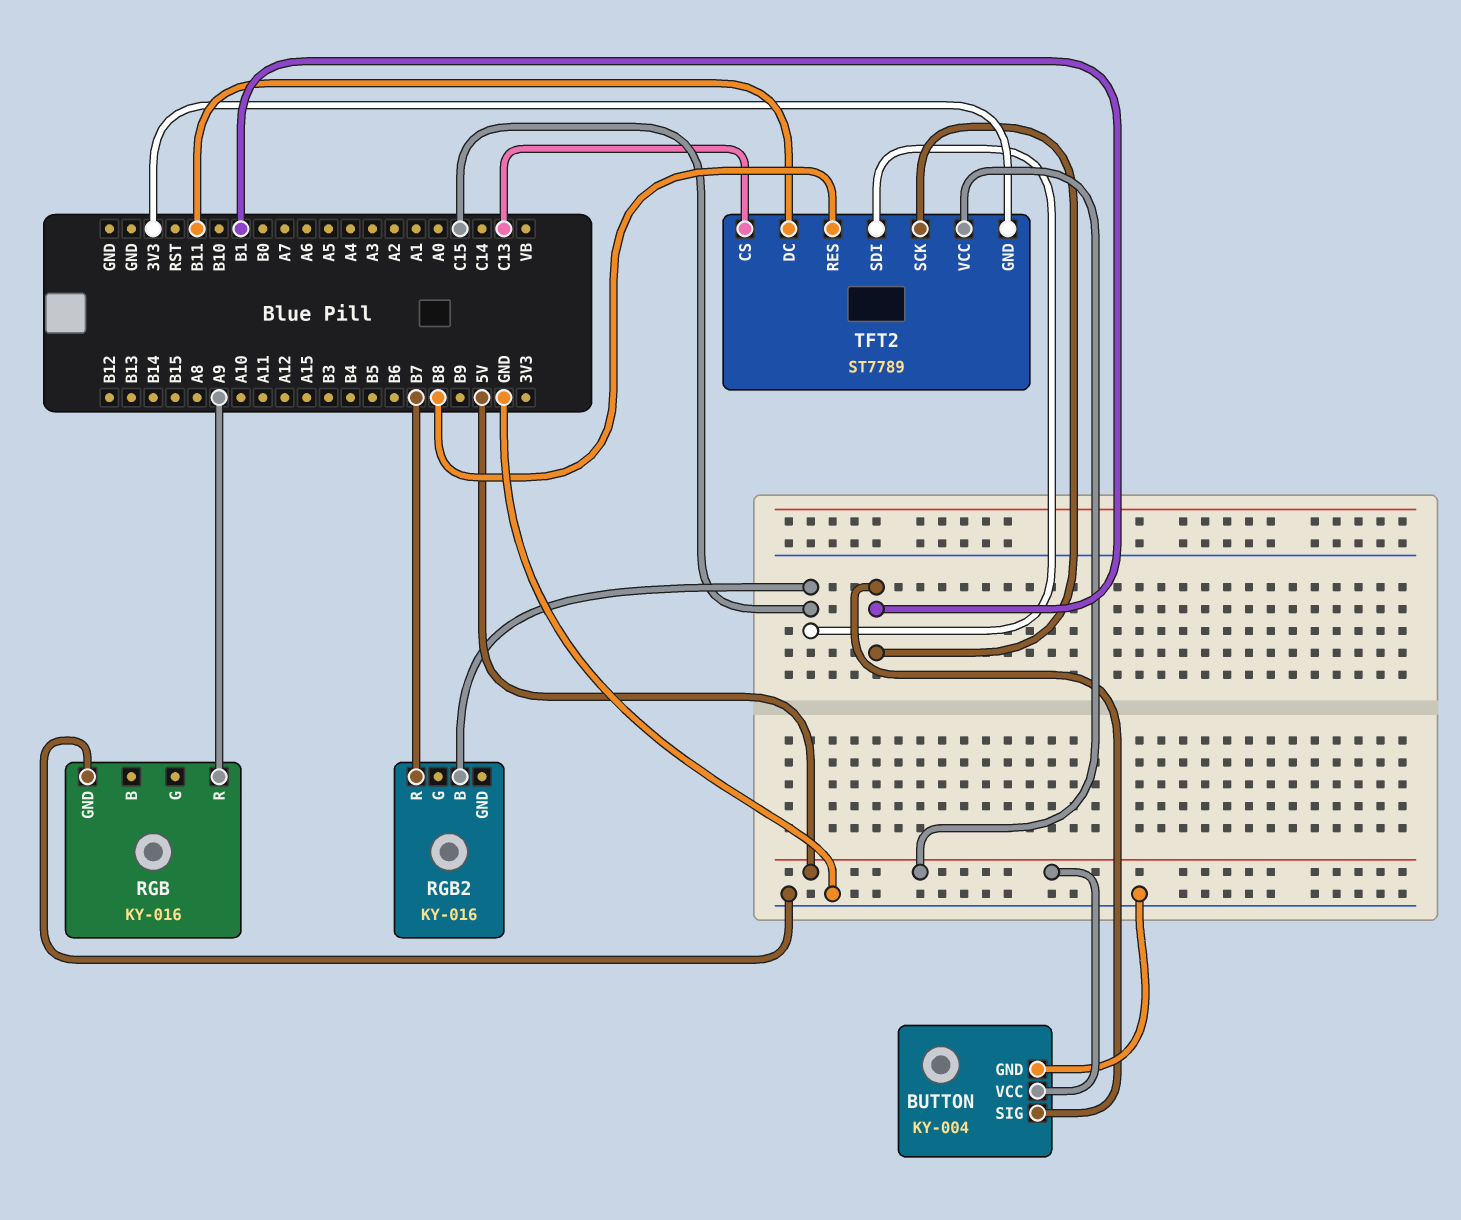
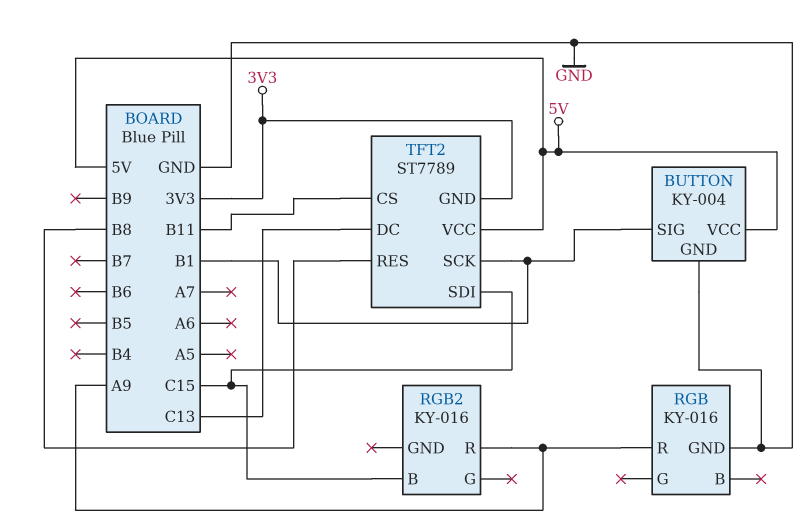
RGB2 pin R: B7 -> A9
TFT2 pin CS: C13 -> B11
TFT2 pin DC: B11 -> C13

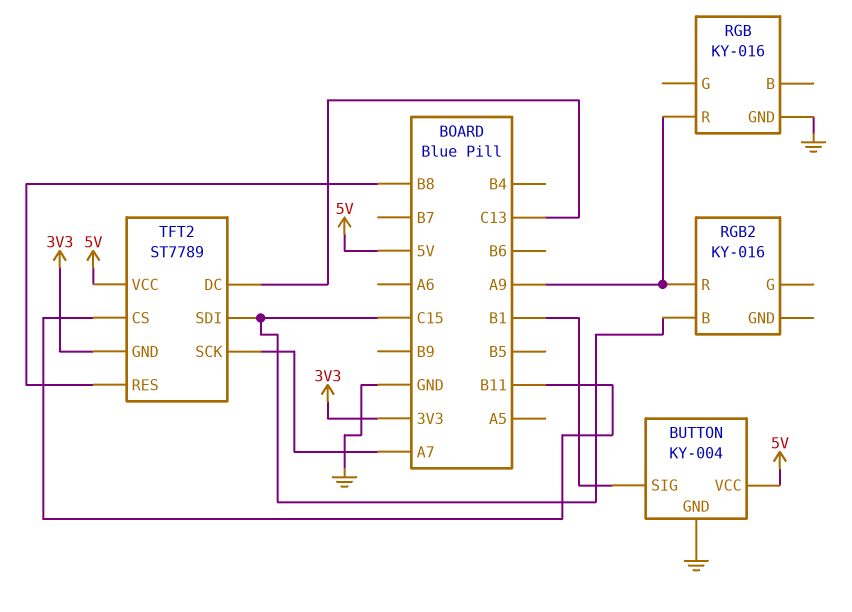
TFT2 pin SCK: B1 -> A7

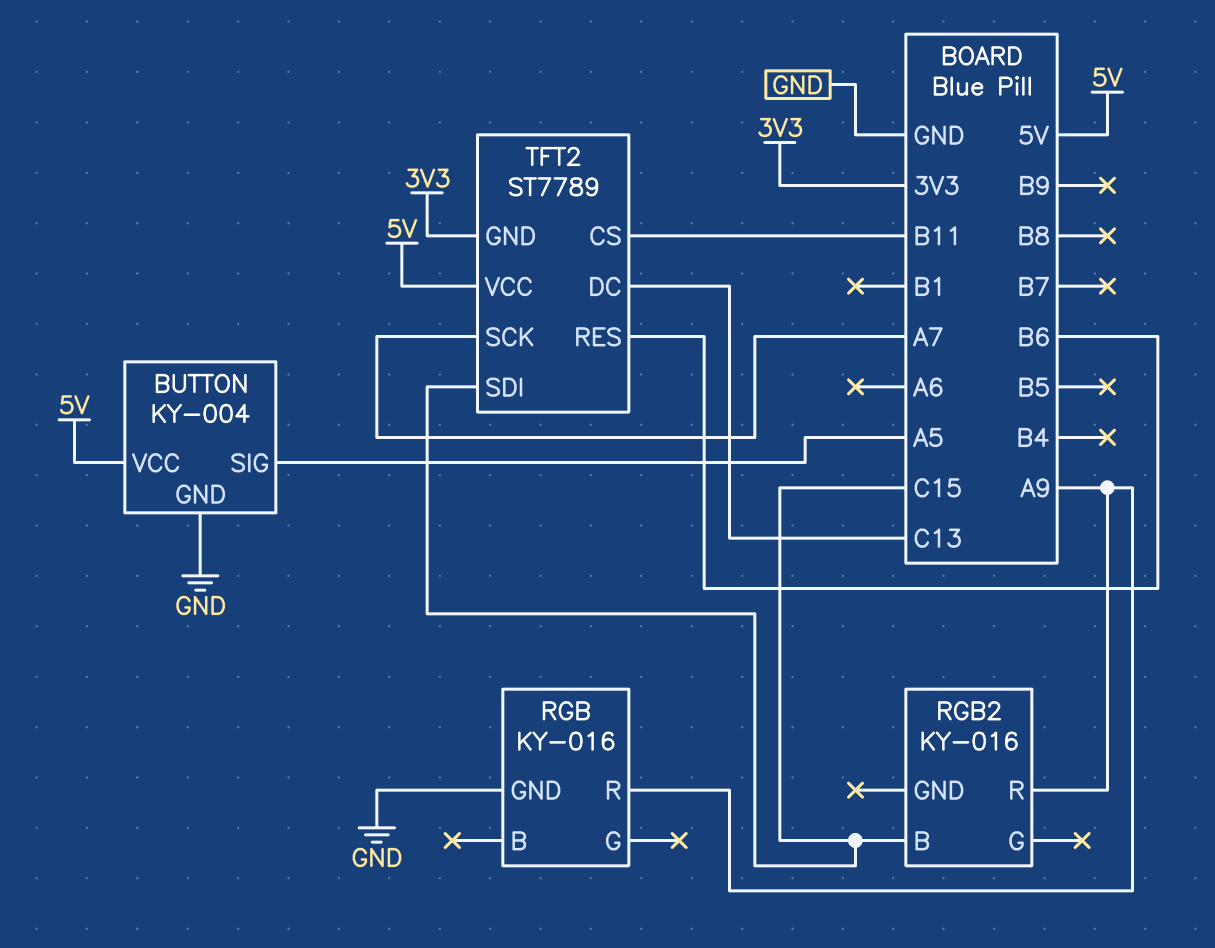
BUTTON pin SIG: B1 -> A5
TFT2 pin RES: B8 -> B6

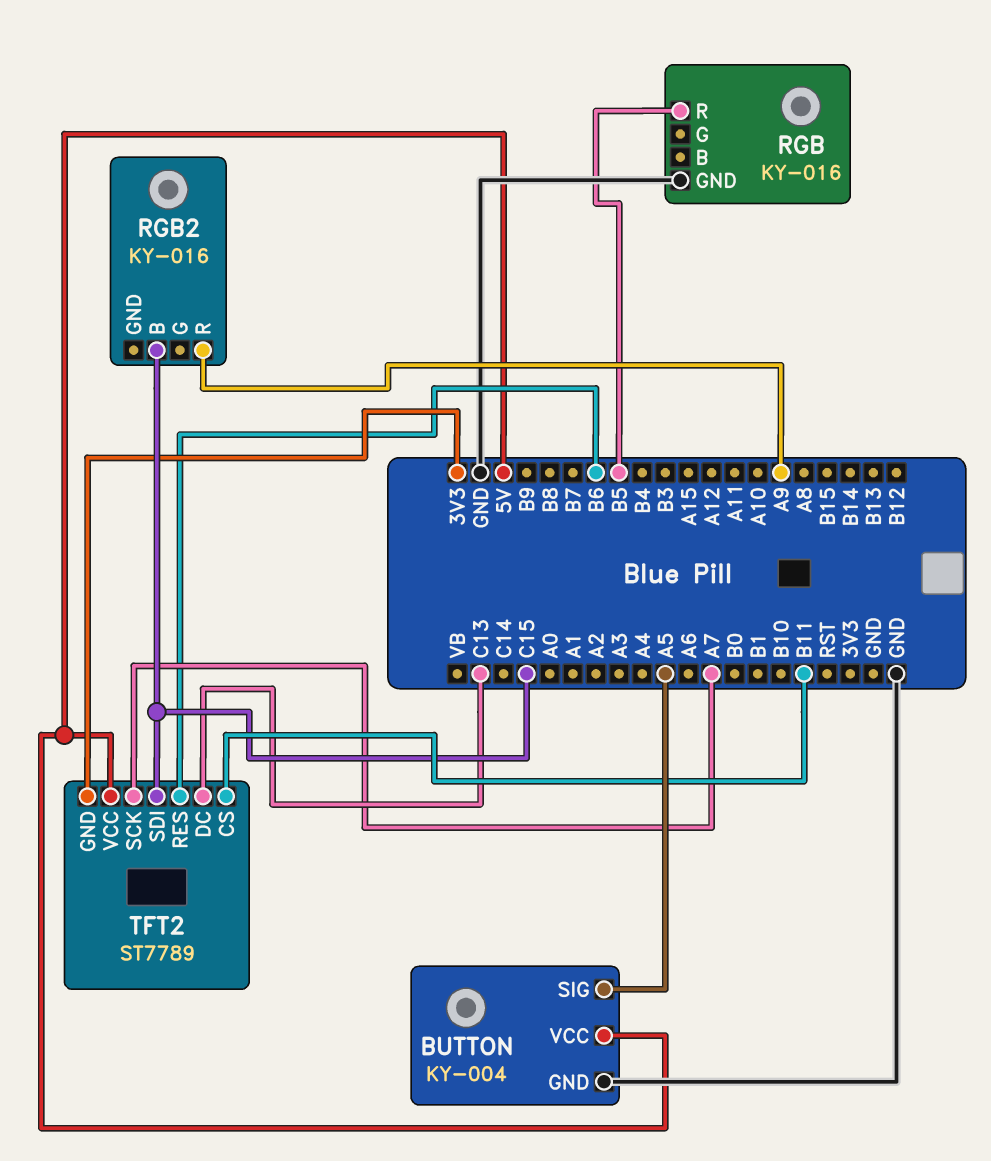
RGB pin R: A9 -> B5

